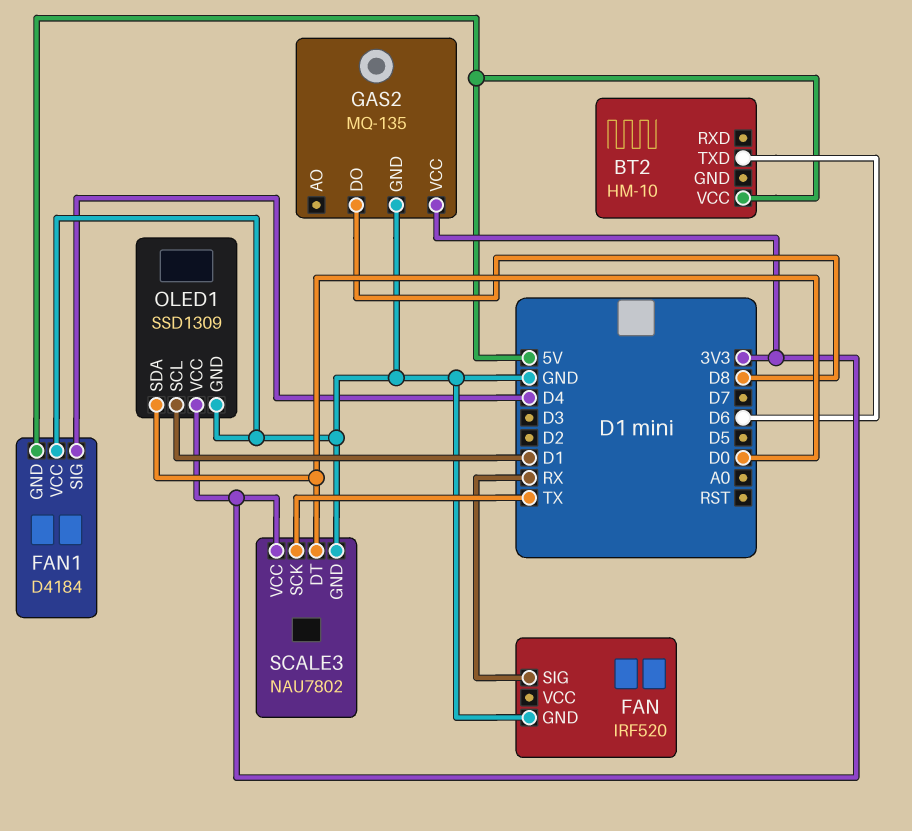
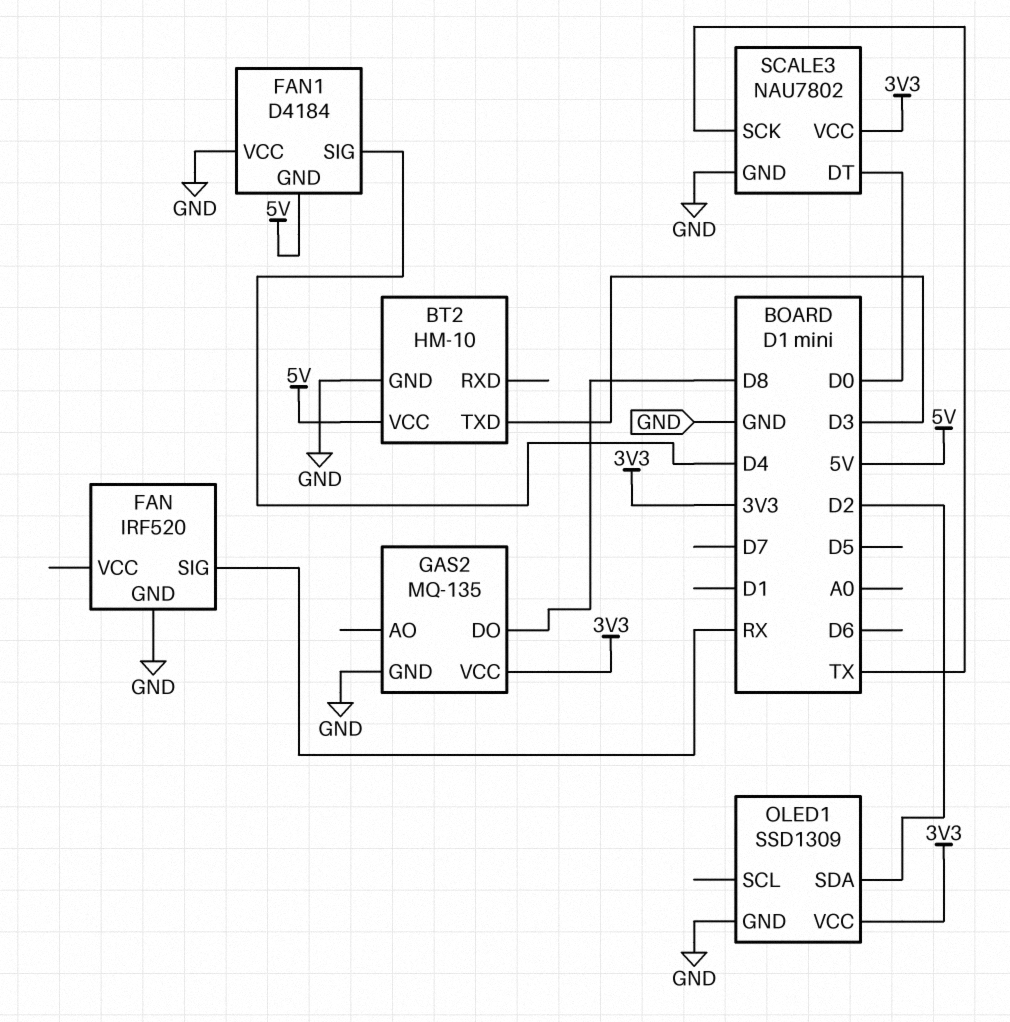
BT2 pin GND: none -> GND
BT2 pin TXD: D6 -> D3
OLED1 pin SCL: D1 -> none
OLED1 pin SDA: D0 -> D2

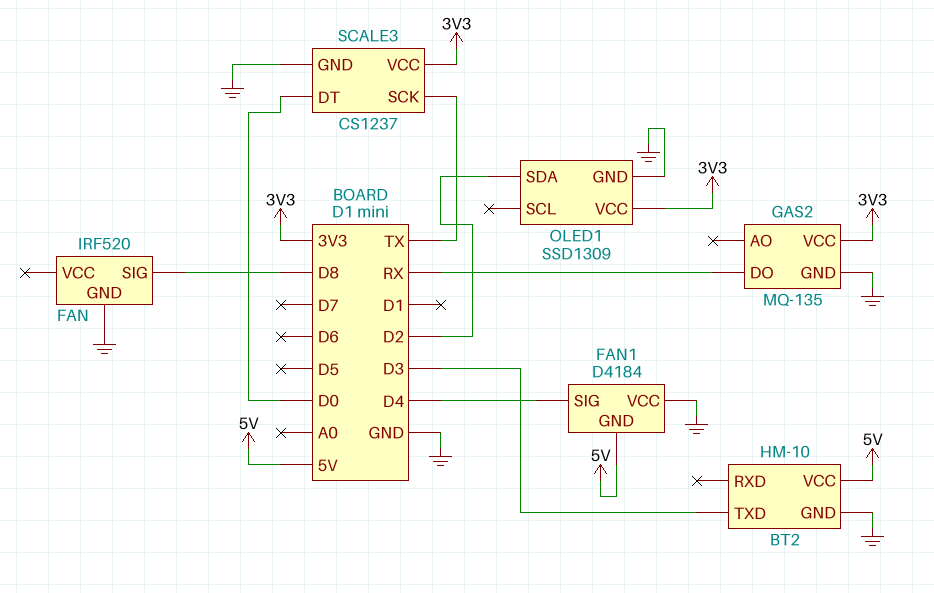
FAN pin SIG: RX -> D8
GAS2 pin DO: D8 -> RX
SCALE3: NAU7802 -> CS1237

